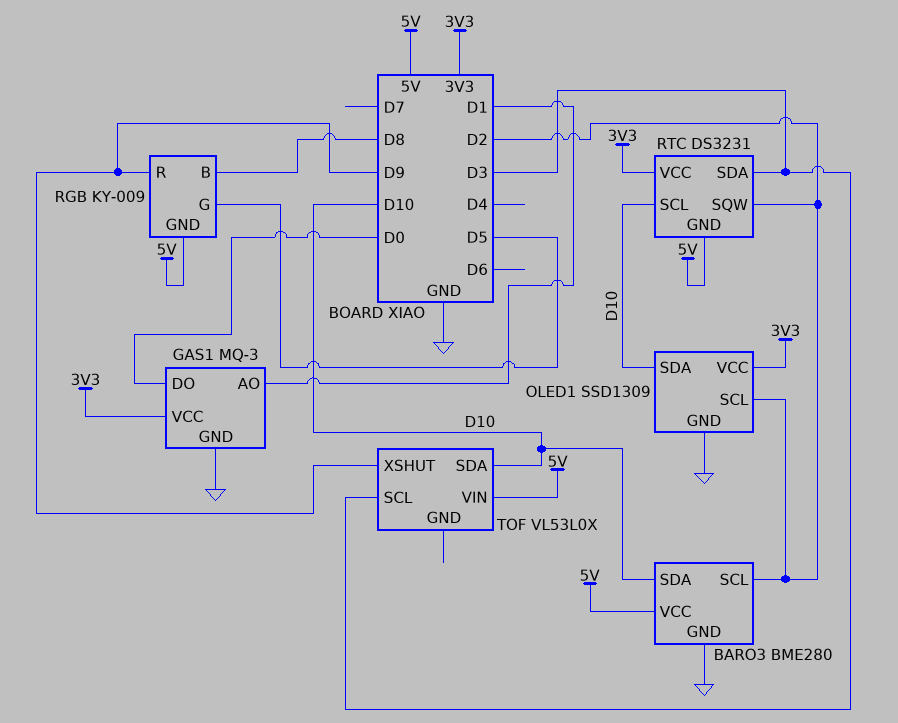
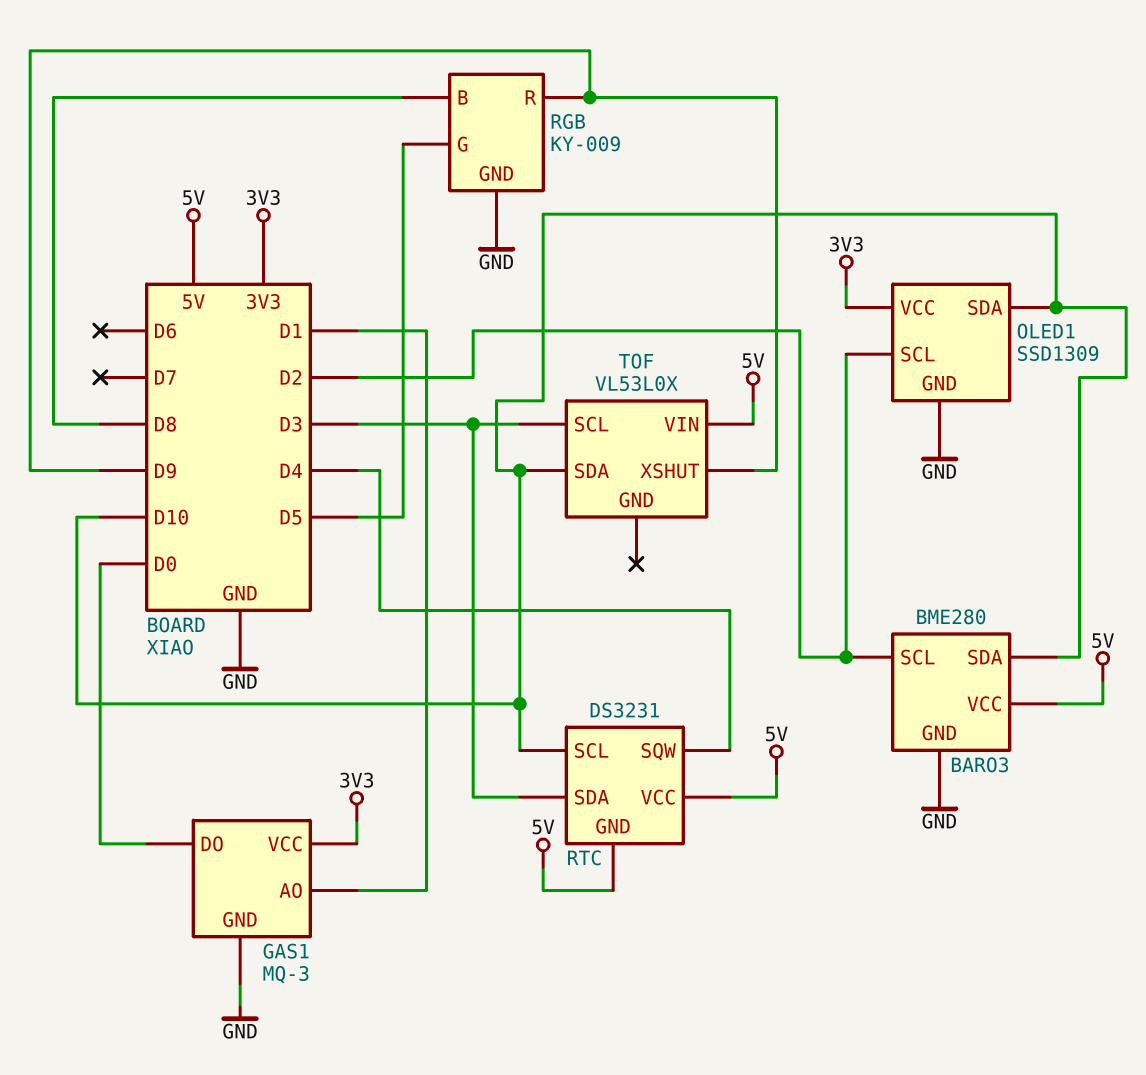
RGB pin GND: 5V -> GND
RTC pin SQW: D2 -> D4
RTC pin VCC: 3V3 -> 5V

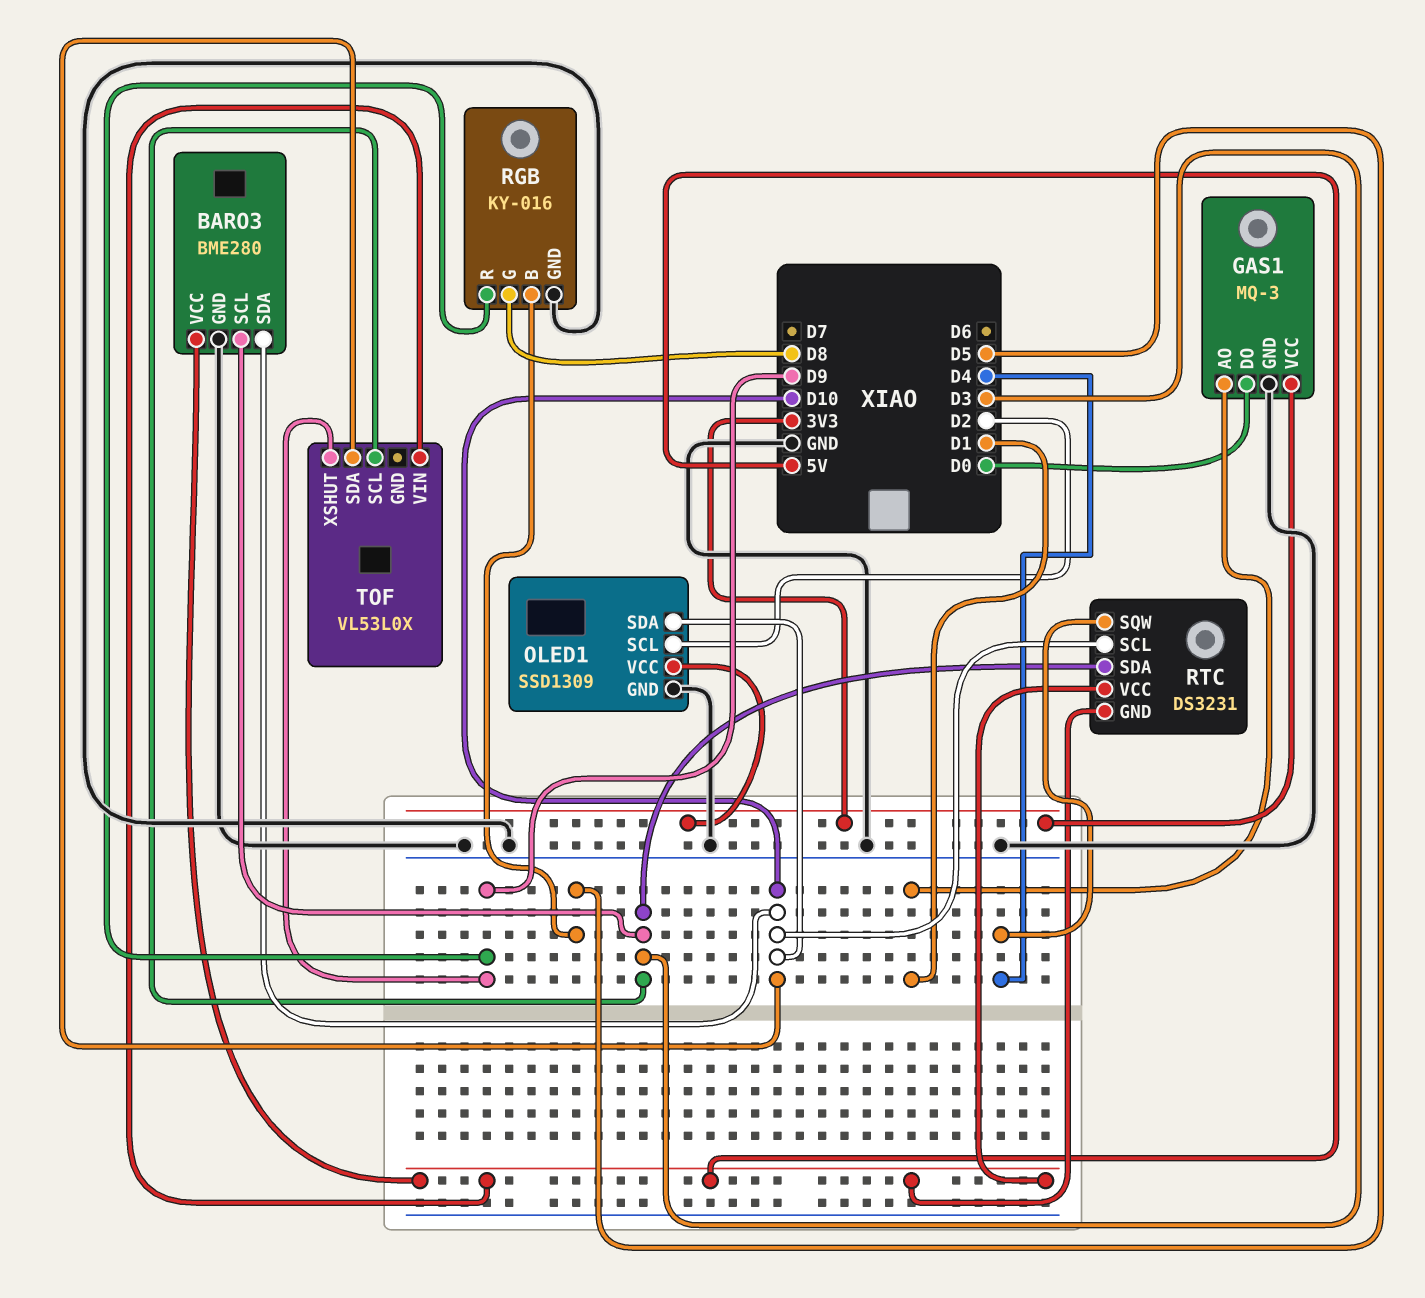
BARO3 pin SCL: D2 -> D3
RGB: KY-009 -> KY-016
RGB pin B: D8 -> D5
RGB pin G: D5 -> D8

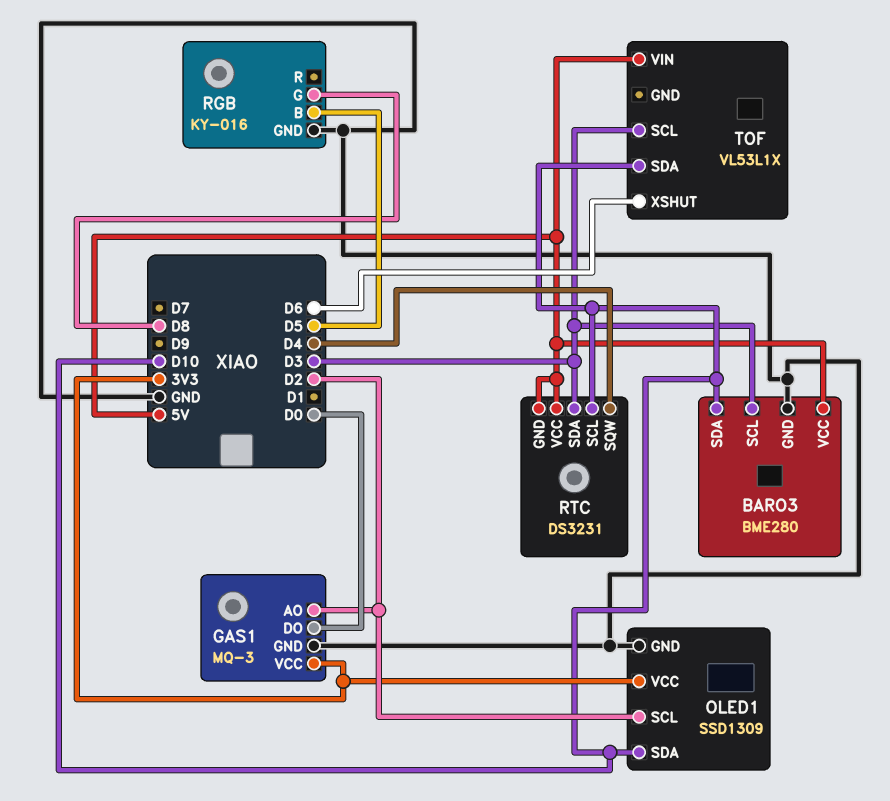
GAS1 pin AO: D1 -> D2
RGB pin R: D9 -> none
TOF: VL53L0X -> VL53L1X
TOF pin XSHUT: D9 -> D6

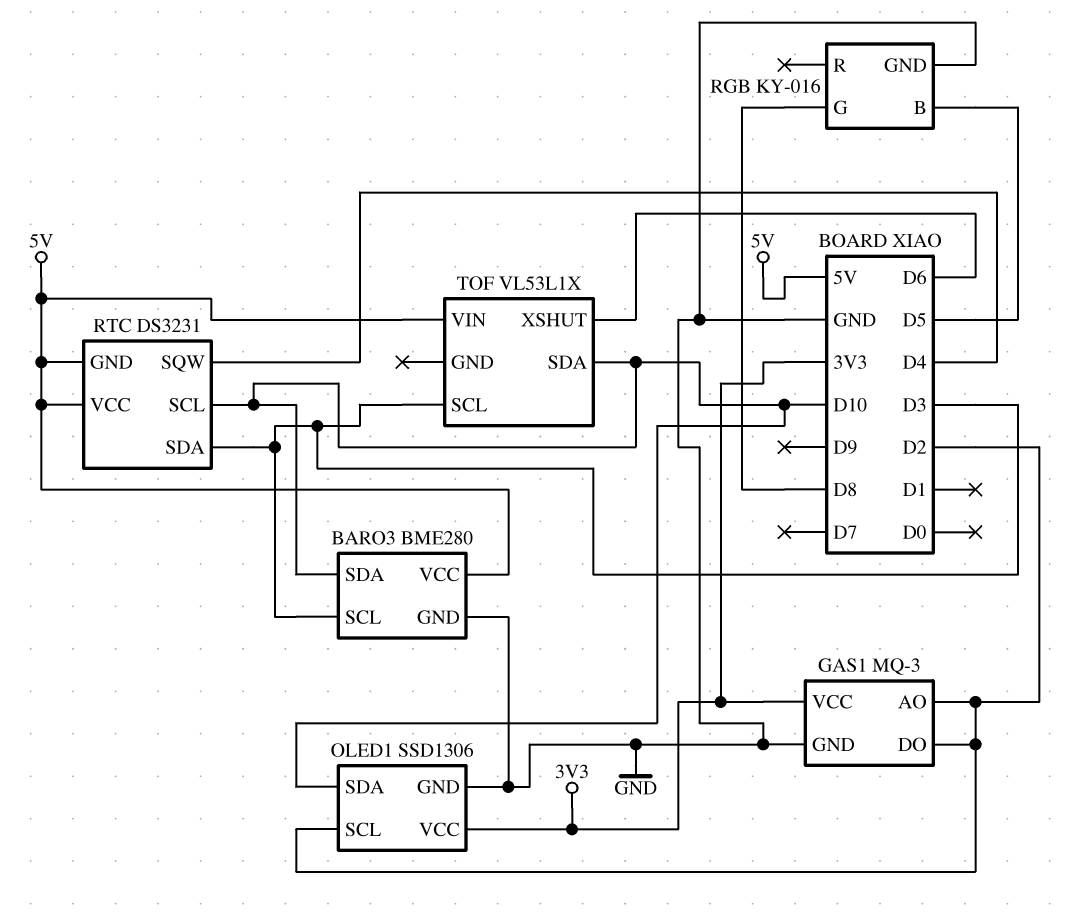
GAS1 pin DO: D0 -> D2
OLED1: SSD1309 -> SSD1306

